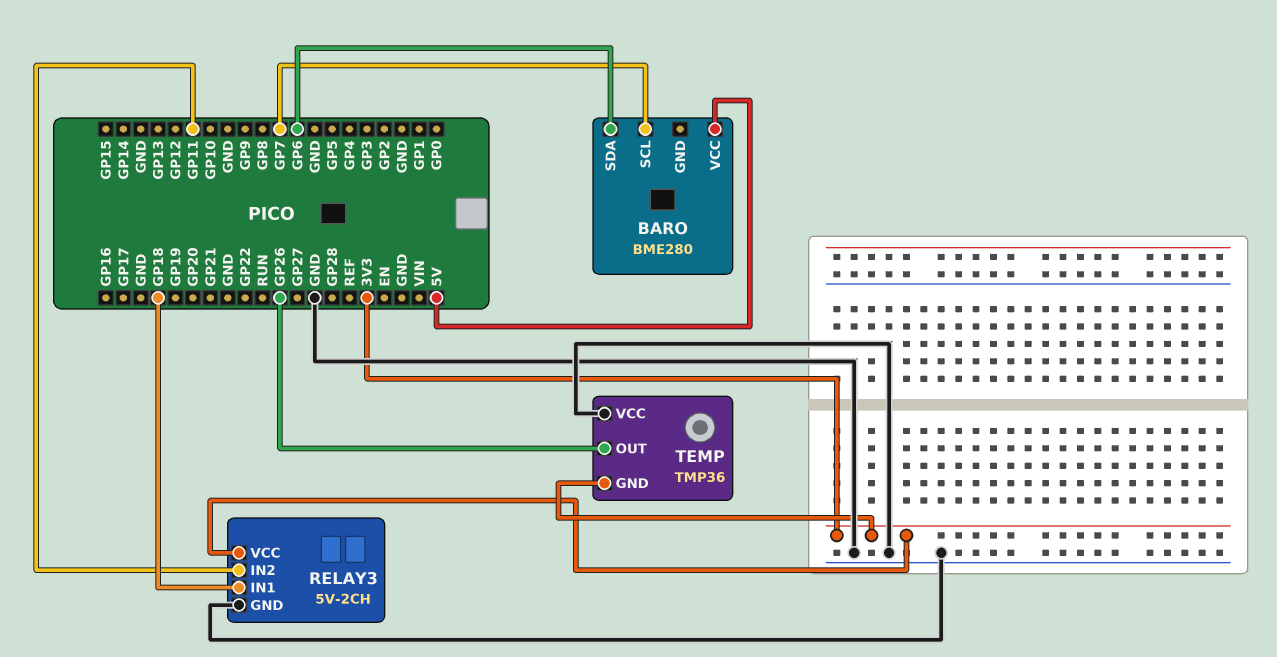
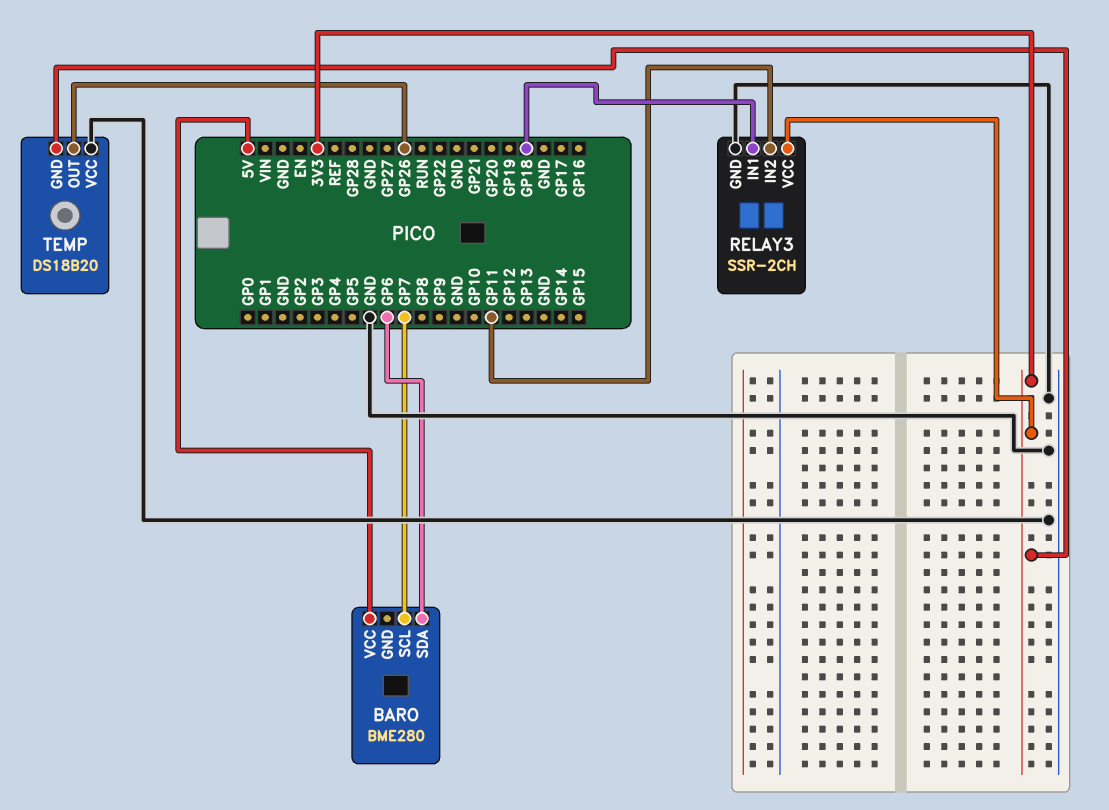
RELAY3: 5V-2CH -> SSR-2CH
TEMP: TMP36 -> DS18B20

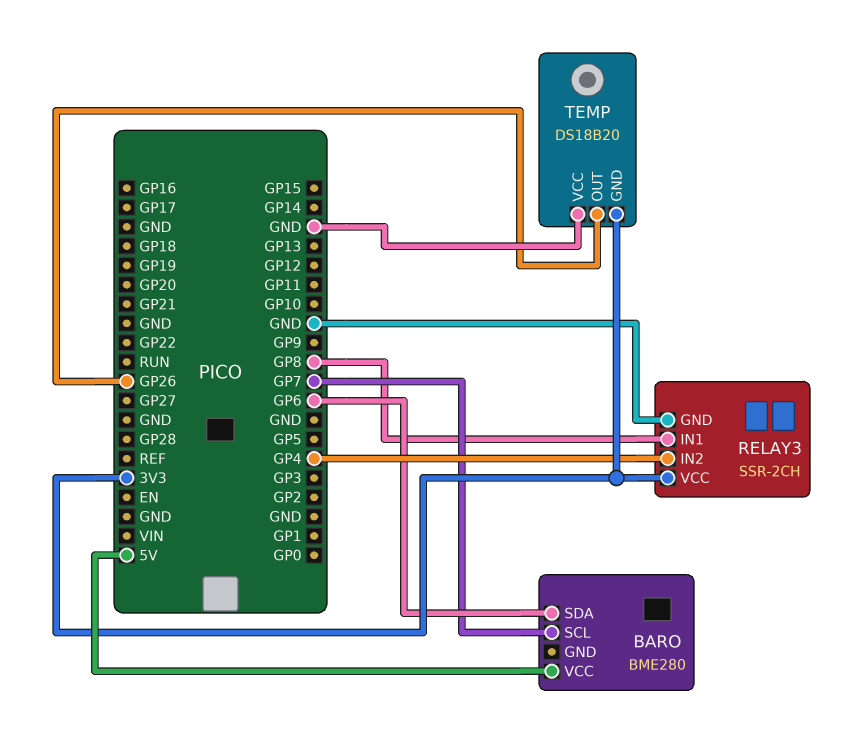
RELAY3 pin IN1: GP18 -> GP8
RELAY3 pin IN2: GP11 -> GP4

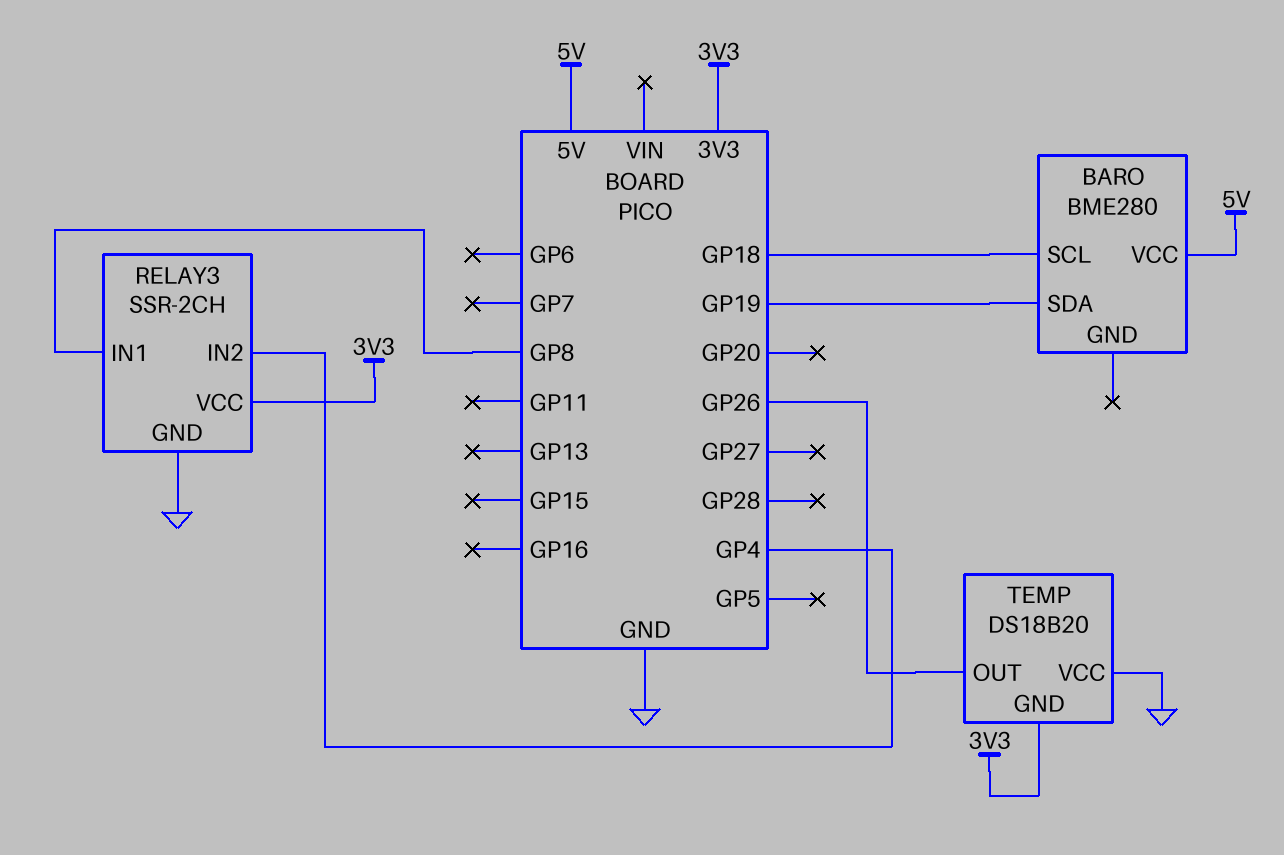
BARO pin SCL: GP7 -> GP18
BARO pin SDA: GP6 -> GP19

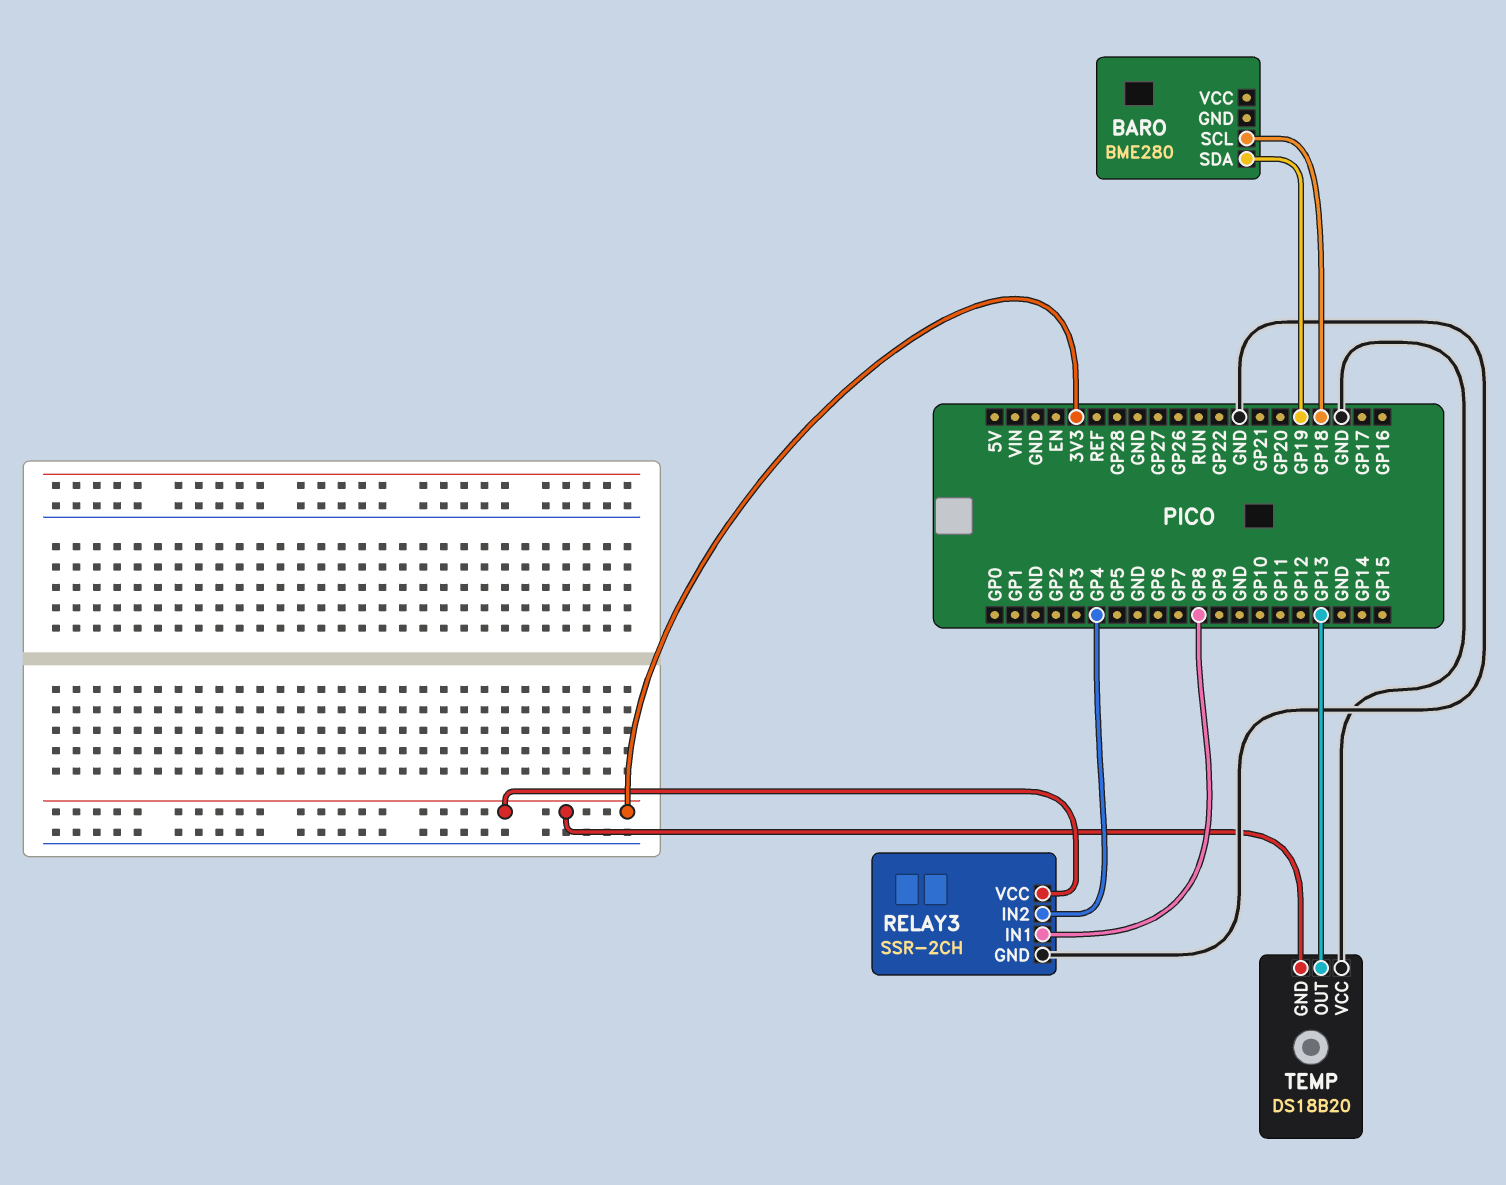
BARO pin VCC: 5V -> none
TEMP pin OUT: GP26 -> GP13

